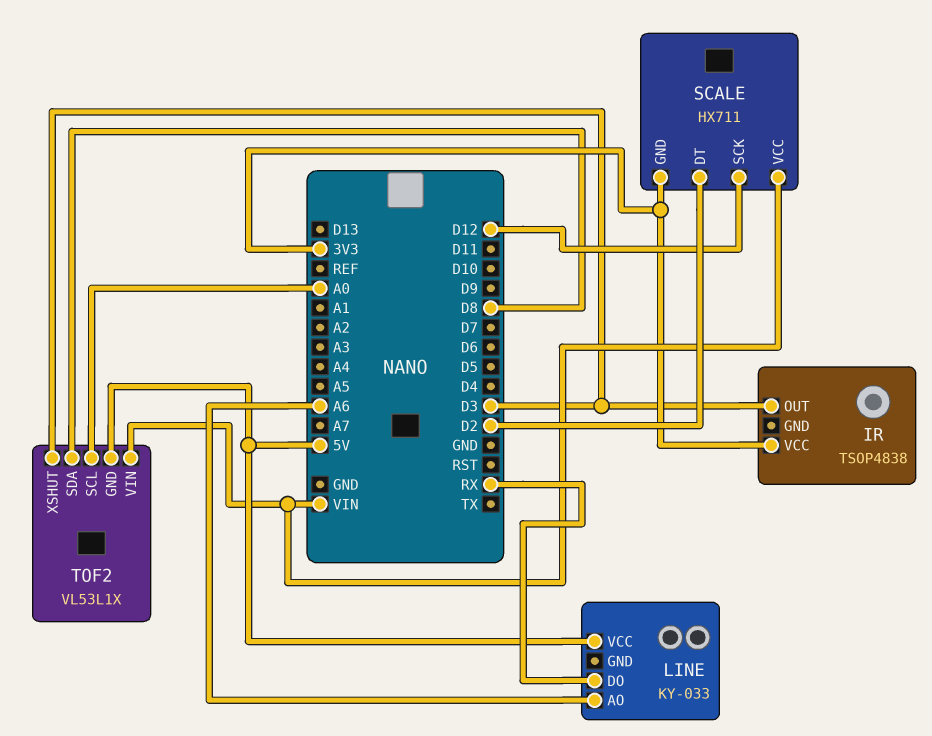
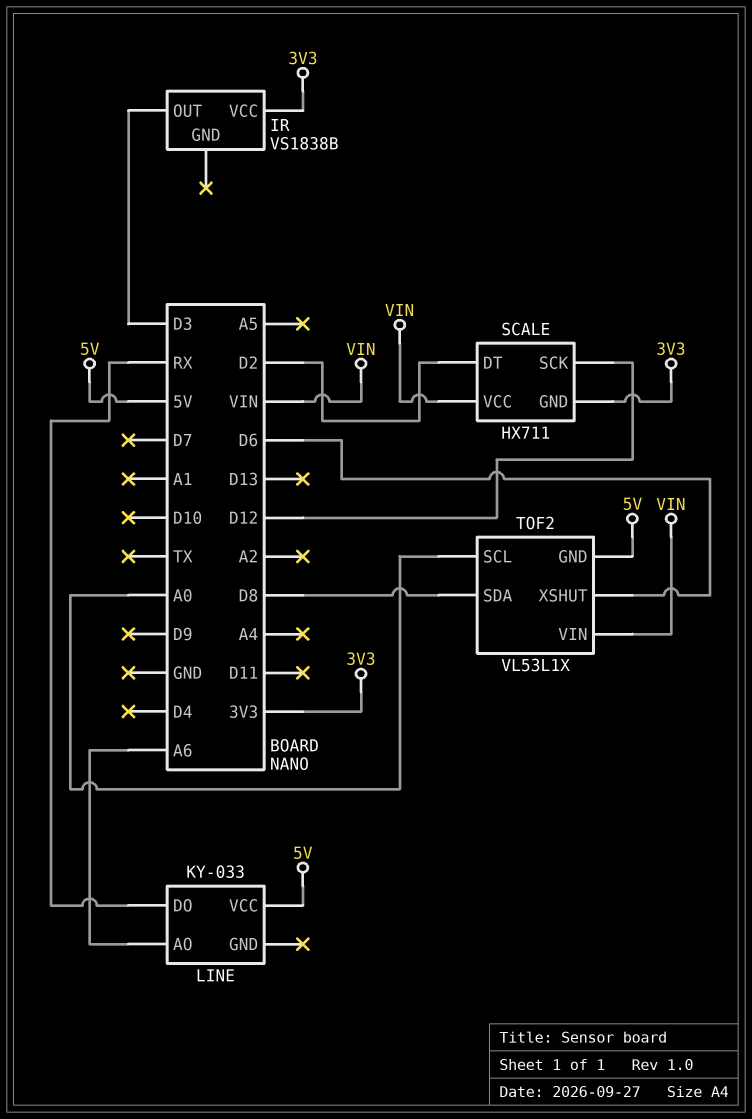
IR: TSOP4838 -> VS1838B
TOF2 pin XSHUT: D3 -> D6

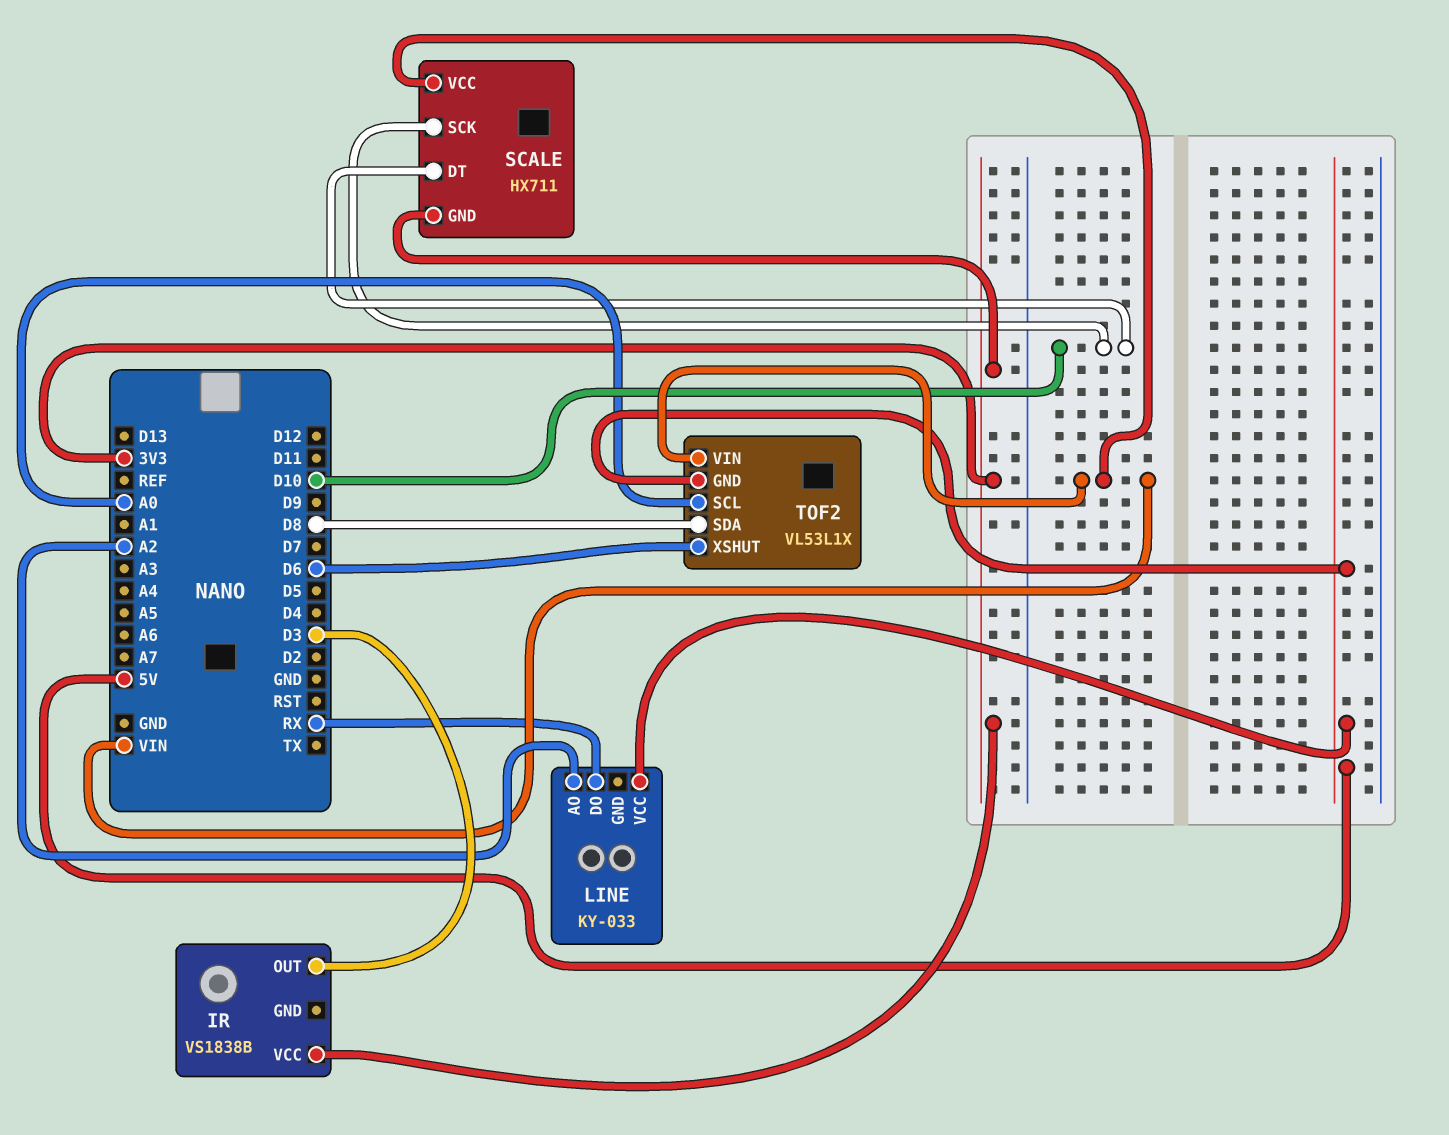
LINE pin AO: A6 -> A2
SCALE pin DT: D2 -> D10
SCALE pin SCK: D12 -> D10

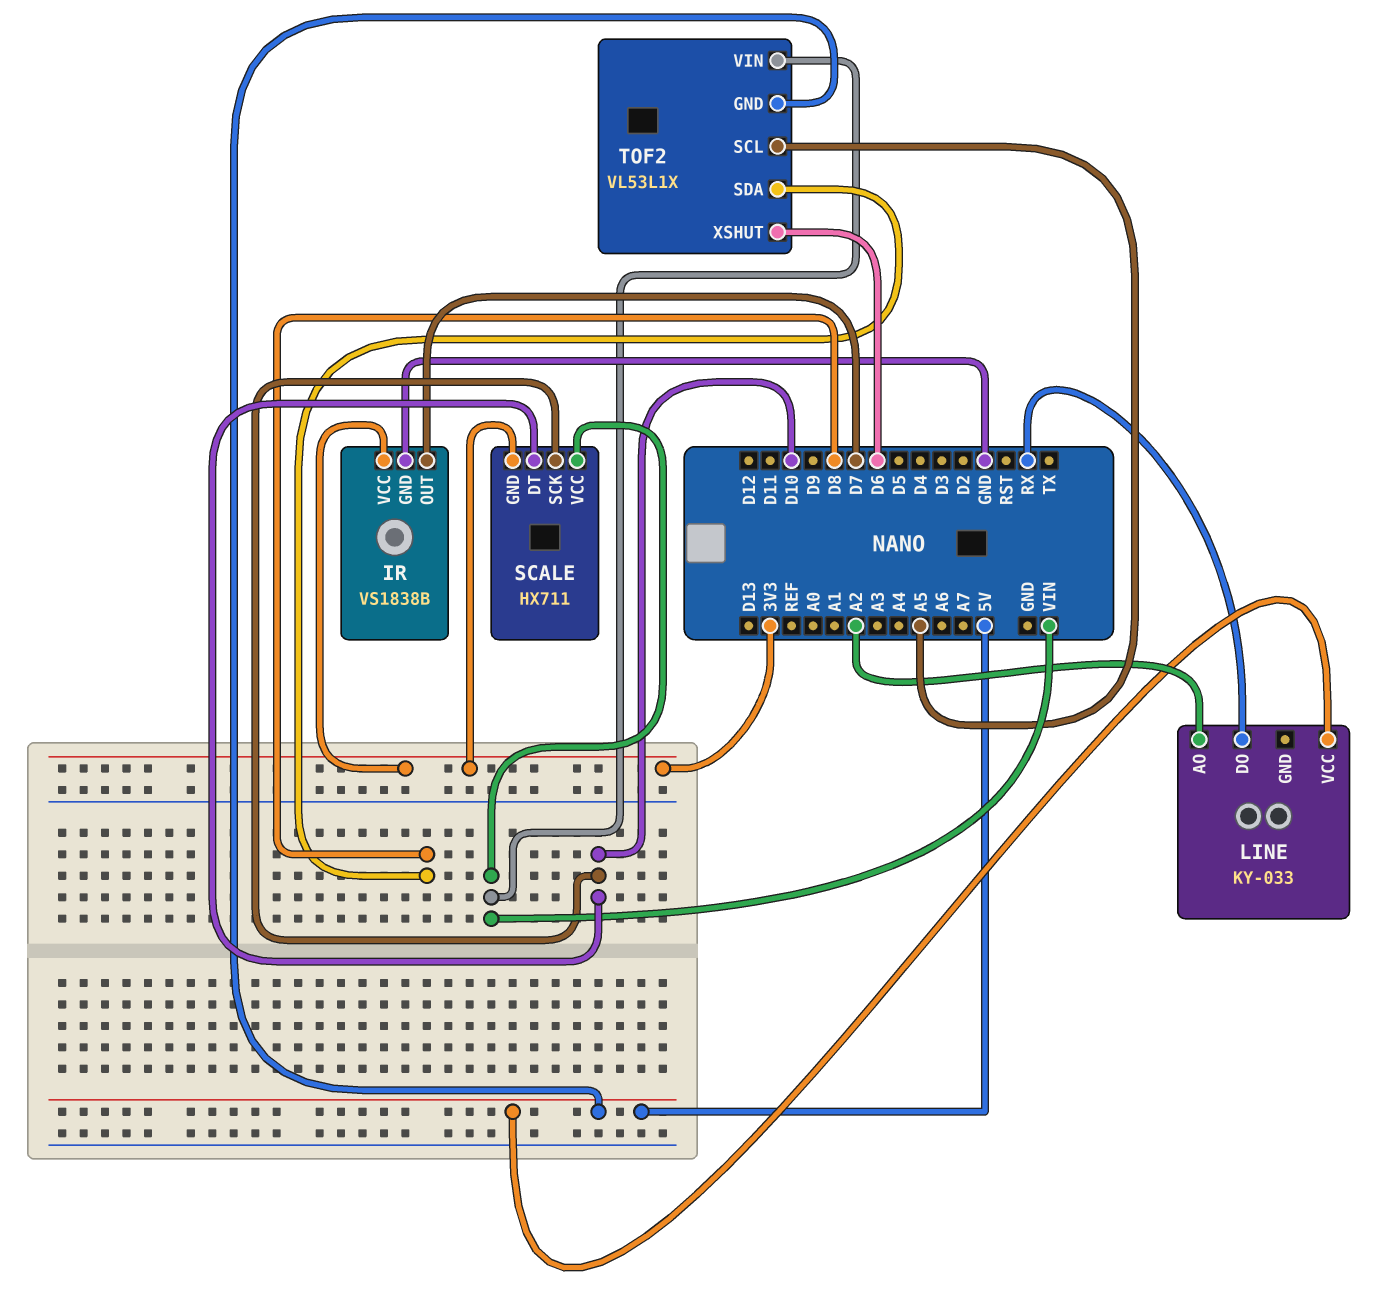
IR pin GND: none -> GND
IR pin OUT: D3 -> D7
TOF2 pin SCL: A0 -> A5

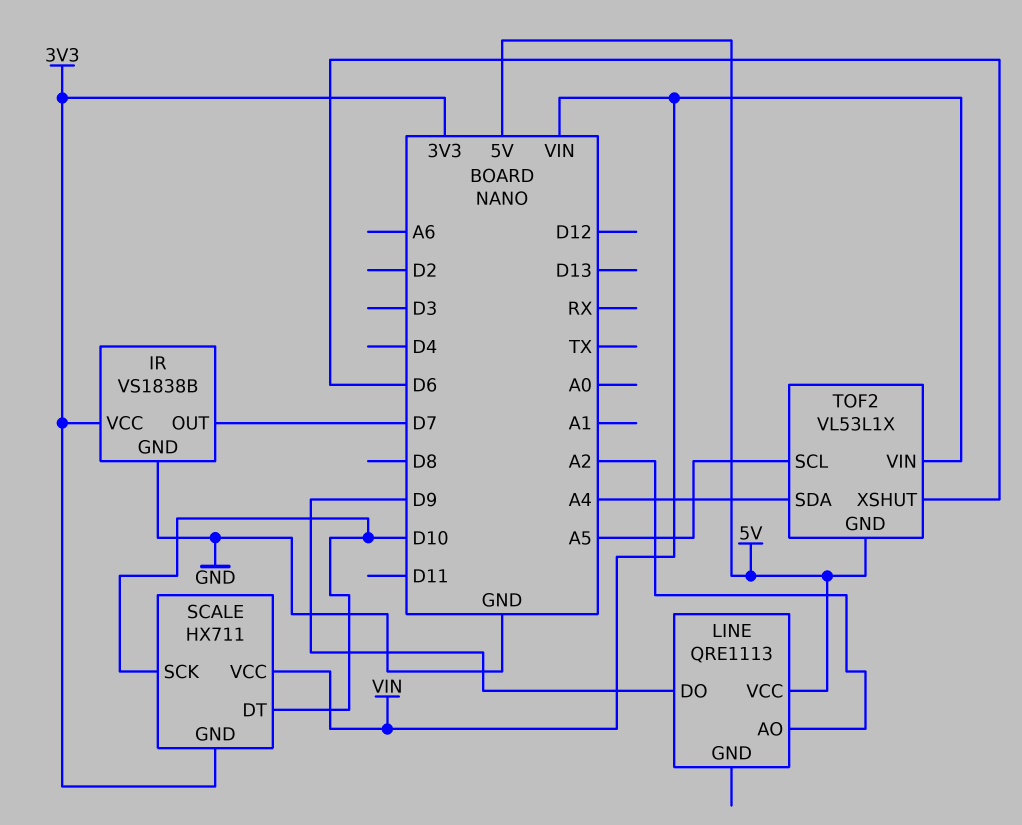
LINE: KY-033 -> QRE1113
LINE pin DO: RX -> D9
TOF2 pin SDA: D8 -> A4

